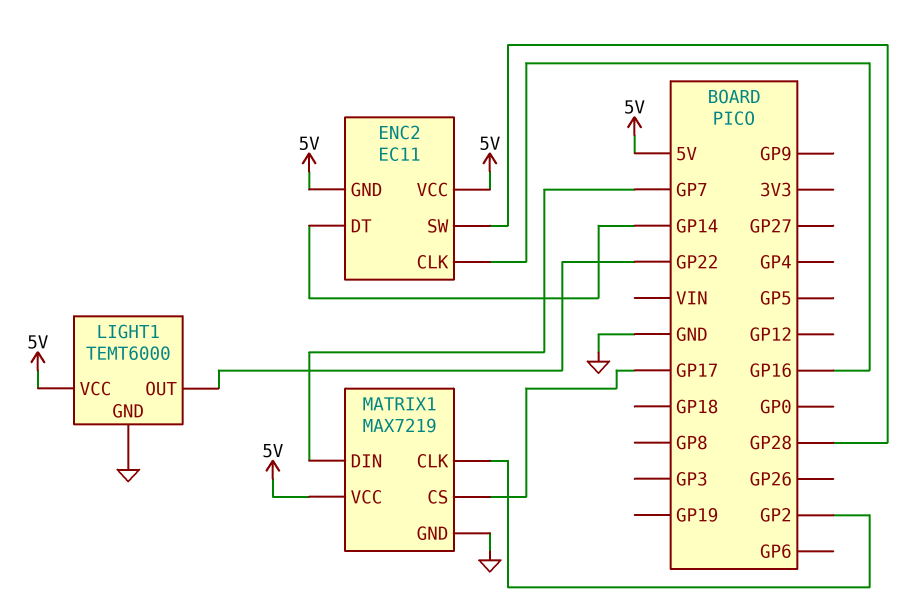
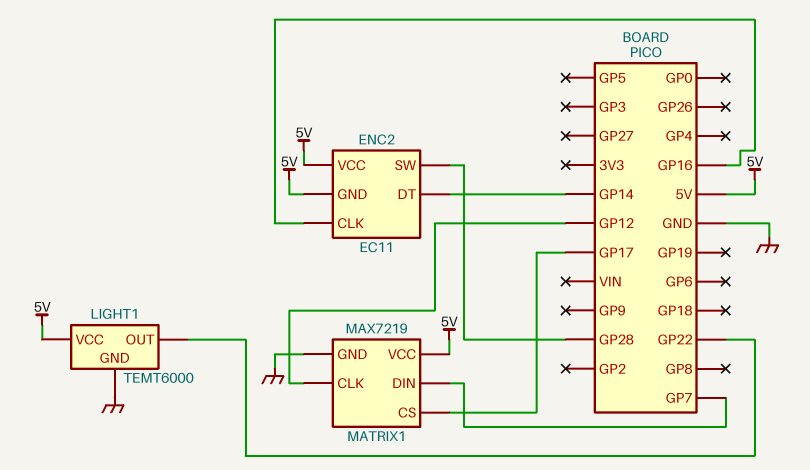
MATRIX1 pin CLK: GP2 -> GP12

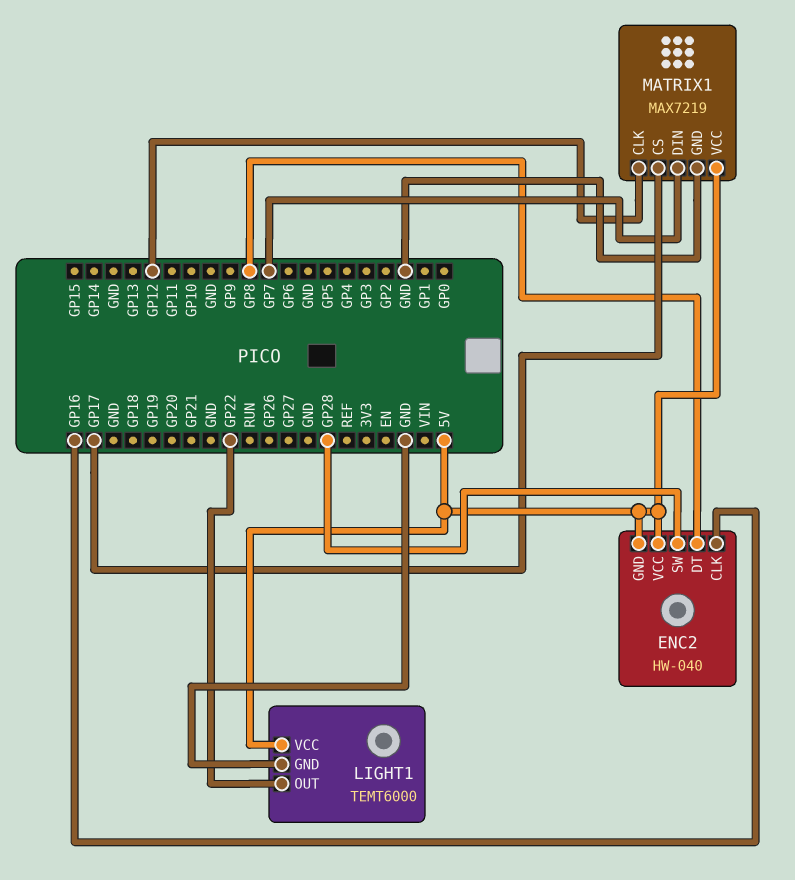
ENC2: EC11 -> HW-040
ENC2 pin DT: GP14 -> GP8

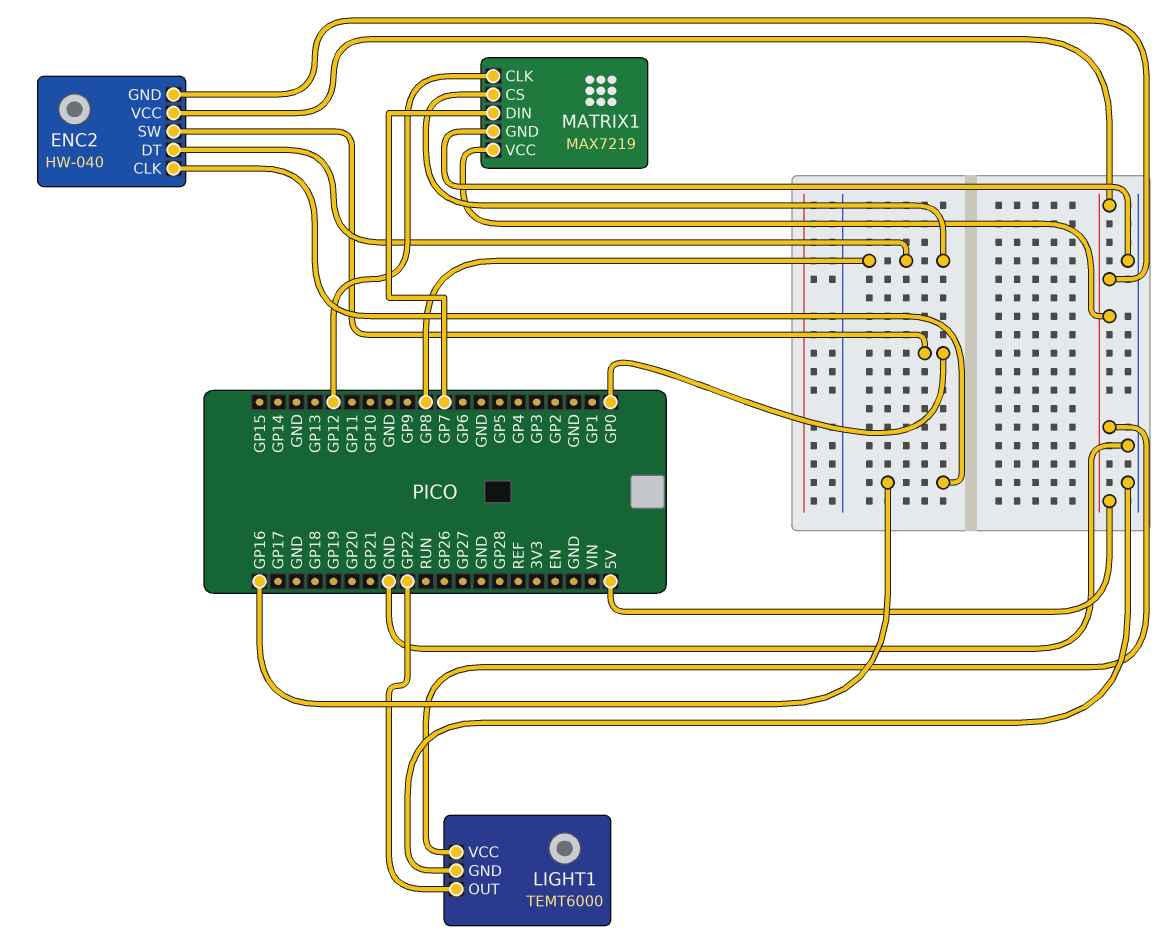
ENC2 pin SW: GP28 -> GP0
MATRIX1 pin CS: GP17 -> GP8

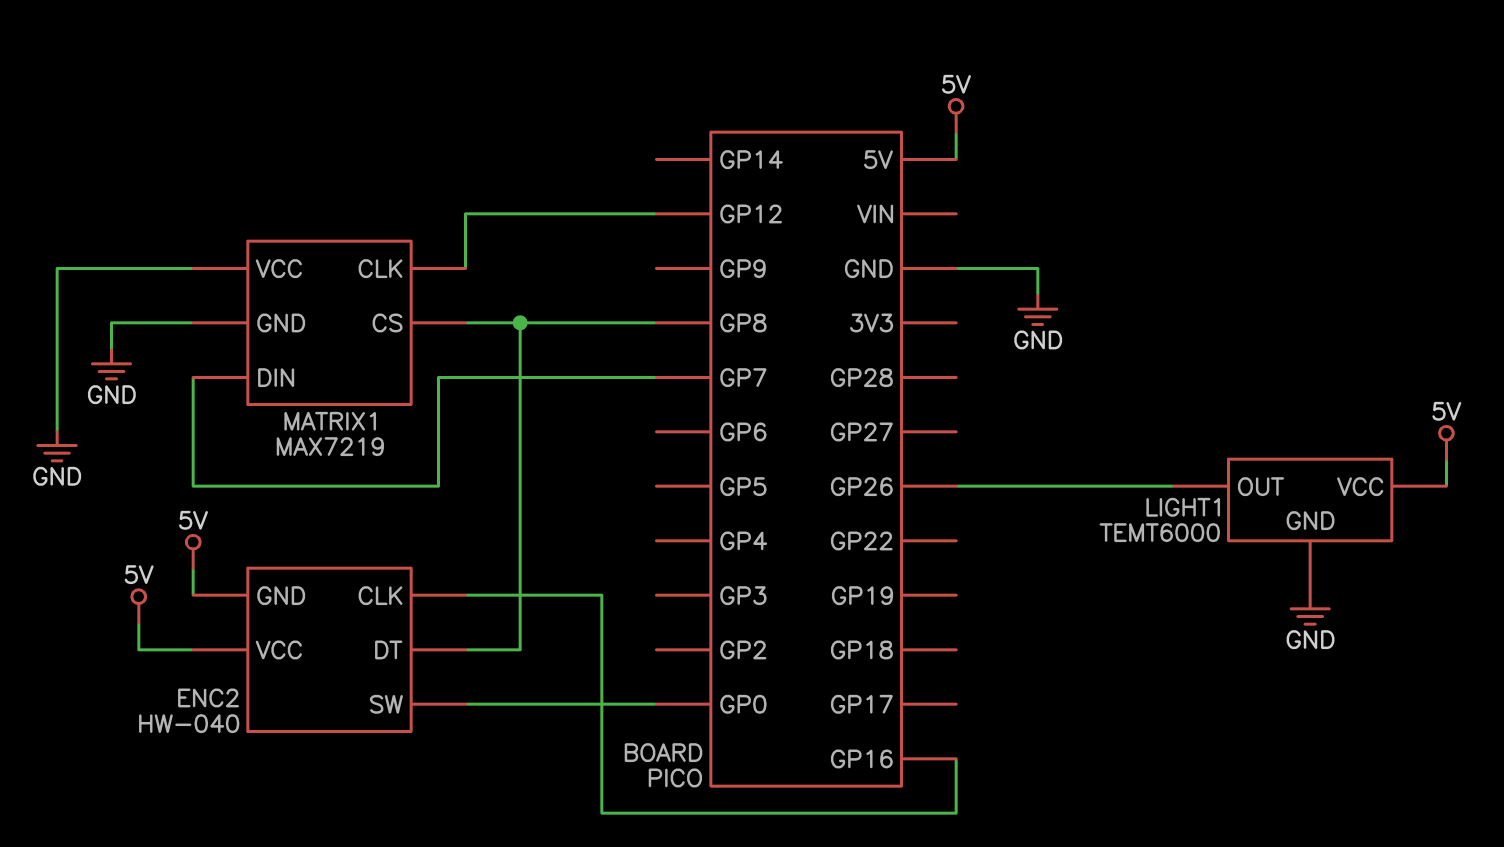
LIGHT1 pin OUT: GP22 -> GP26
MATRIX1 pin VCC: 5V -> GND

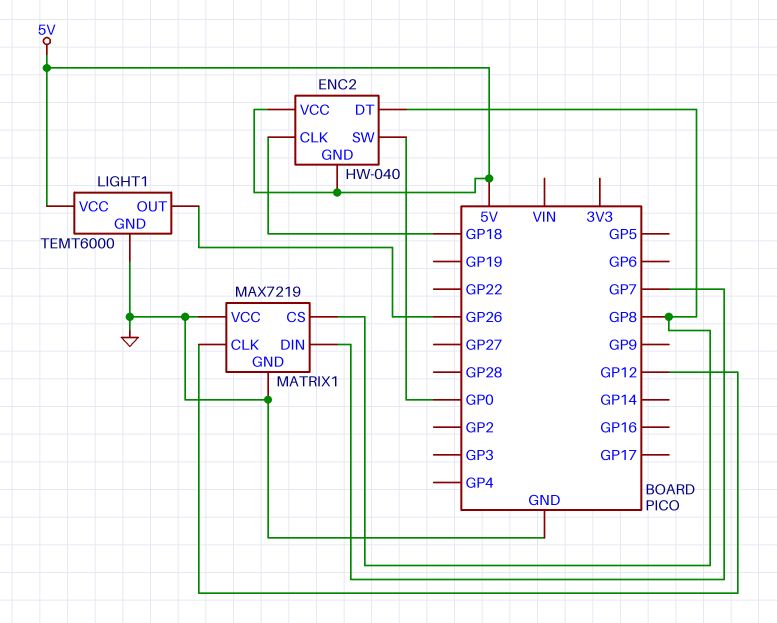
ENC2 pin CLK: GP16 -> GP18

